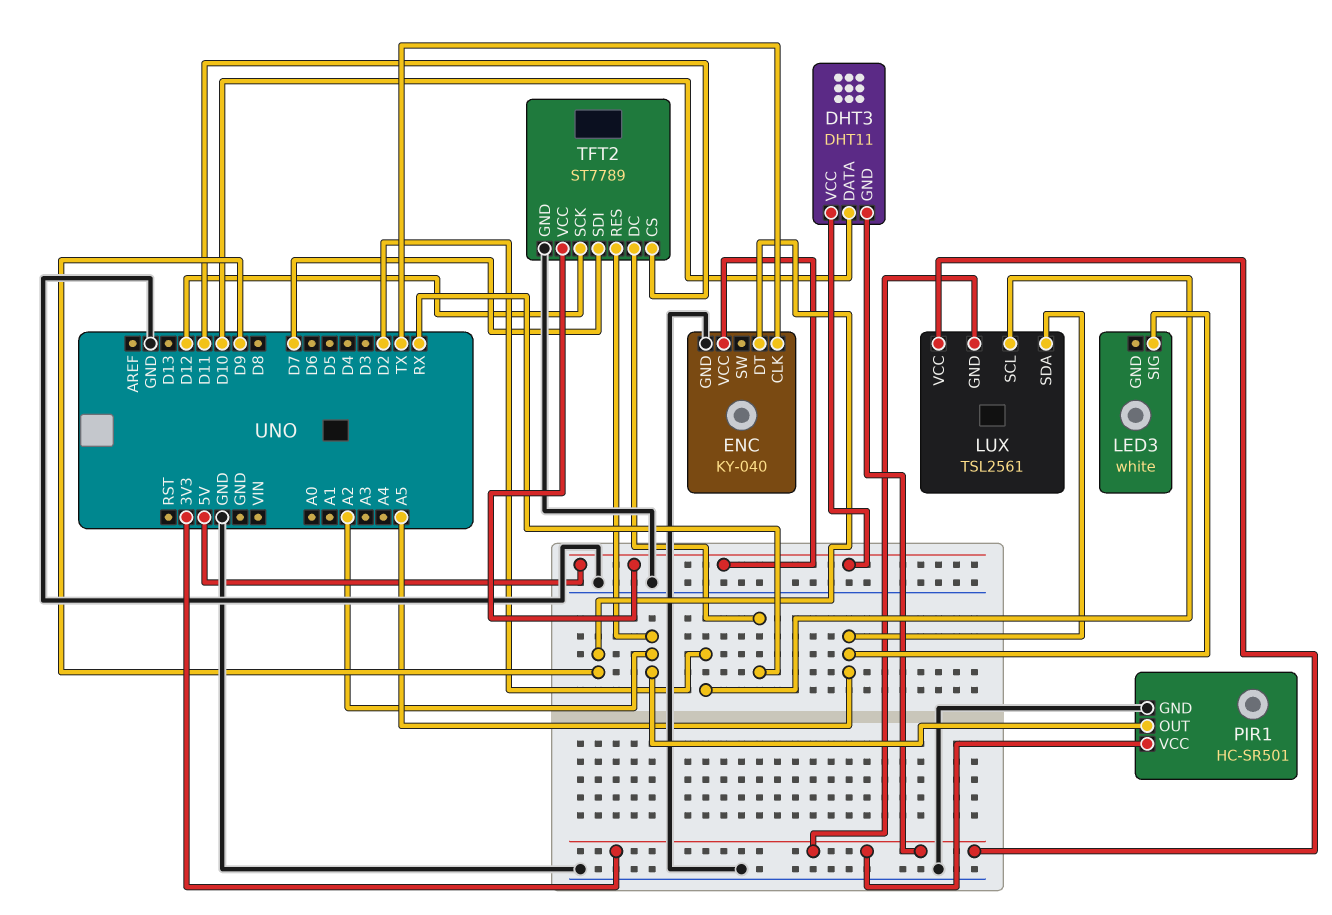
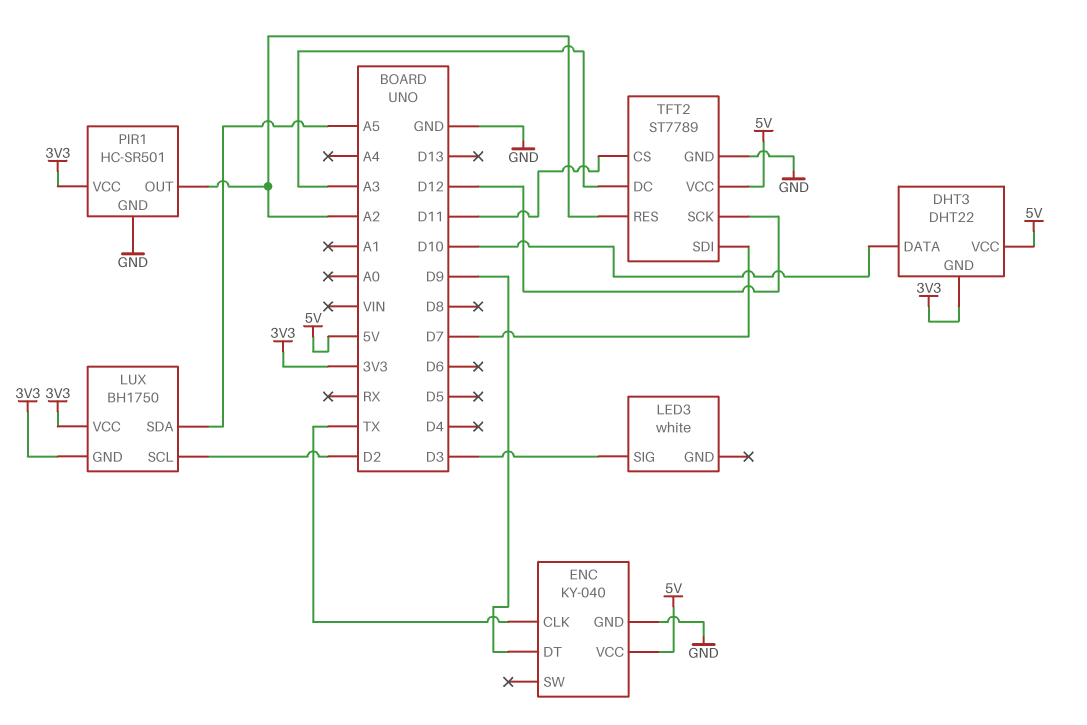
DHT3: DHT11 -> DHT22
LED3 pin SIG: A5 -> D3
LUX: TSL2561 -> BH1750
TFT2 pin DC: RX -> A3

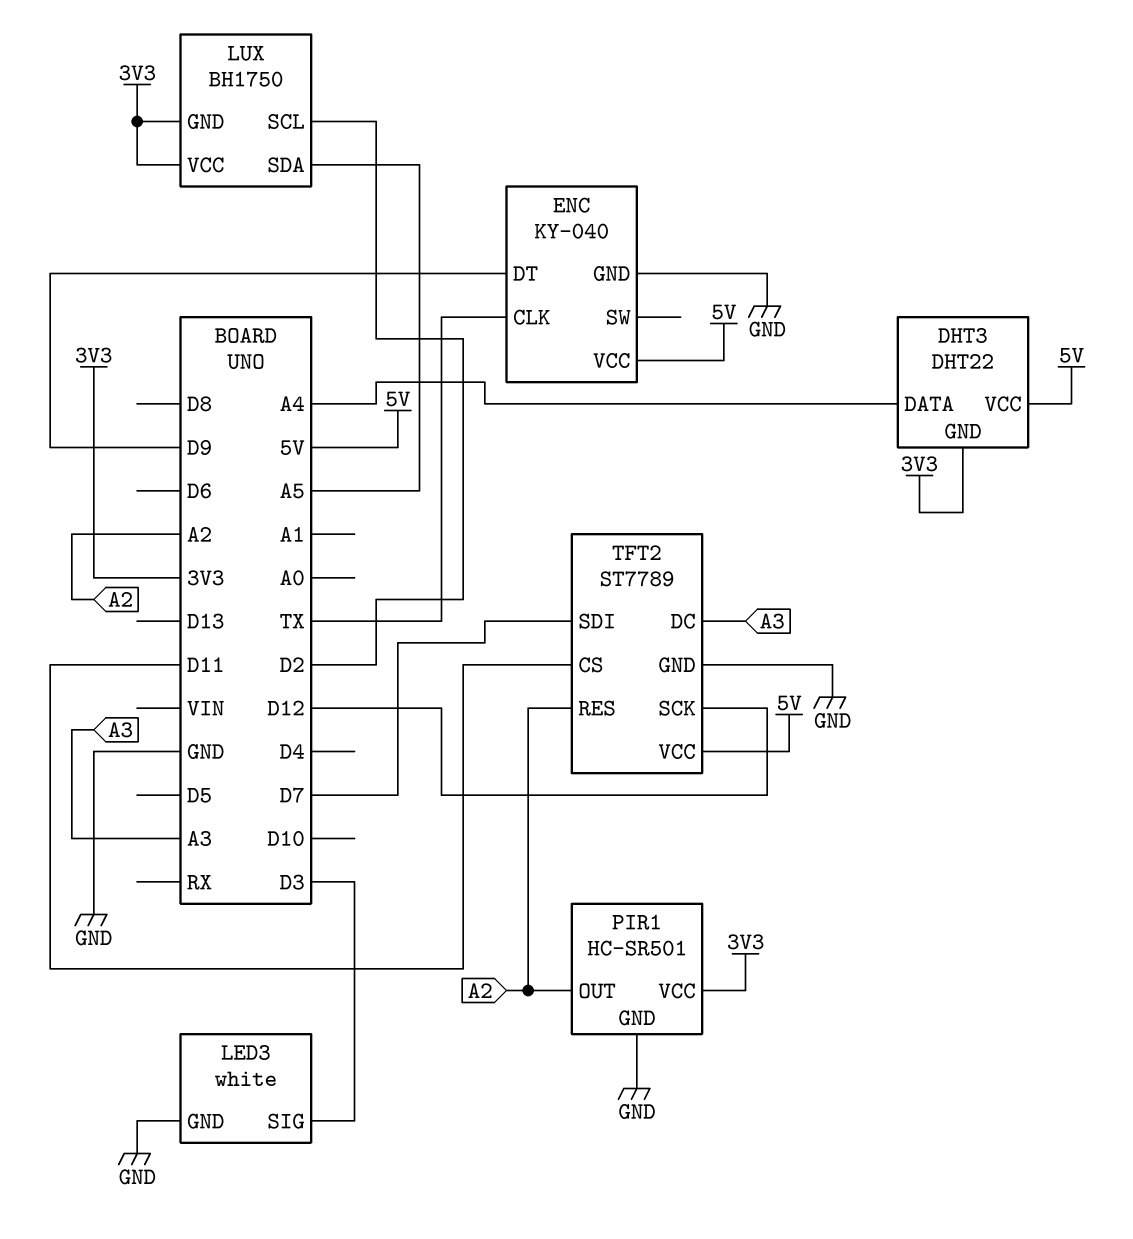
DHT3 pin DATA: D10 -> A4
LED3 pin GND: none -> GND

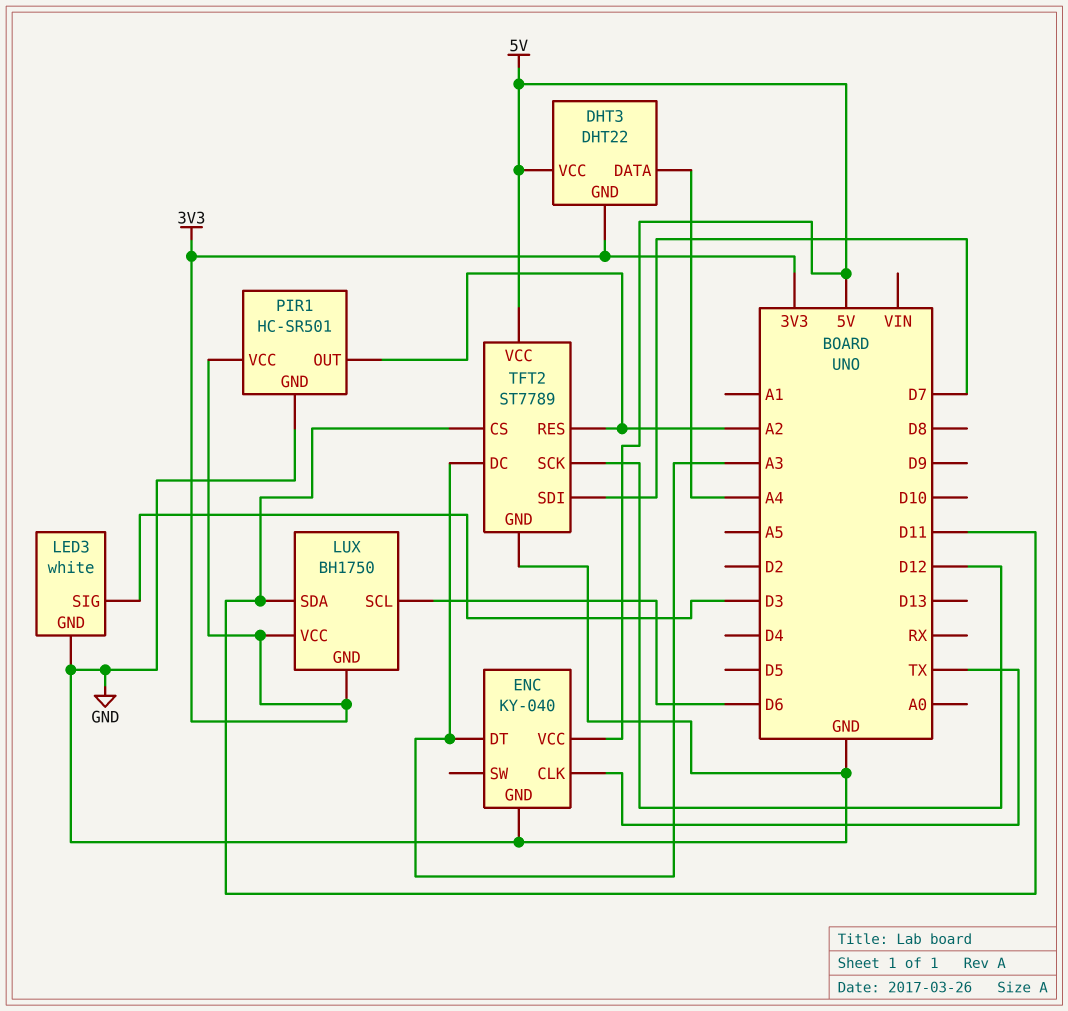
ENC pin DT: D9 -> A3
LUX pin SCL: D2 -> D6
LUX pin SDA: A5 -> D11

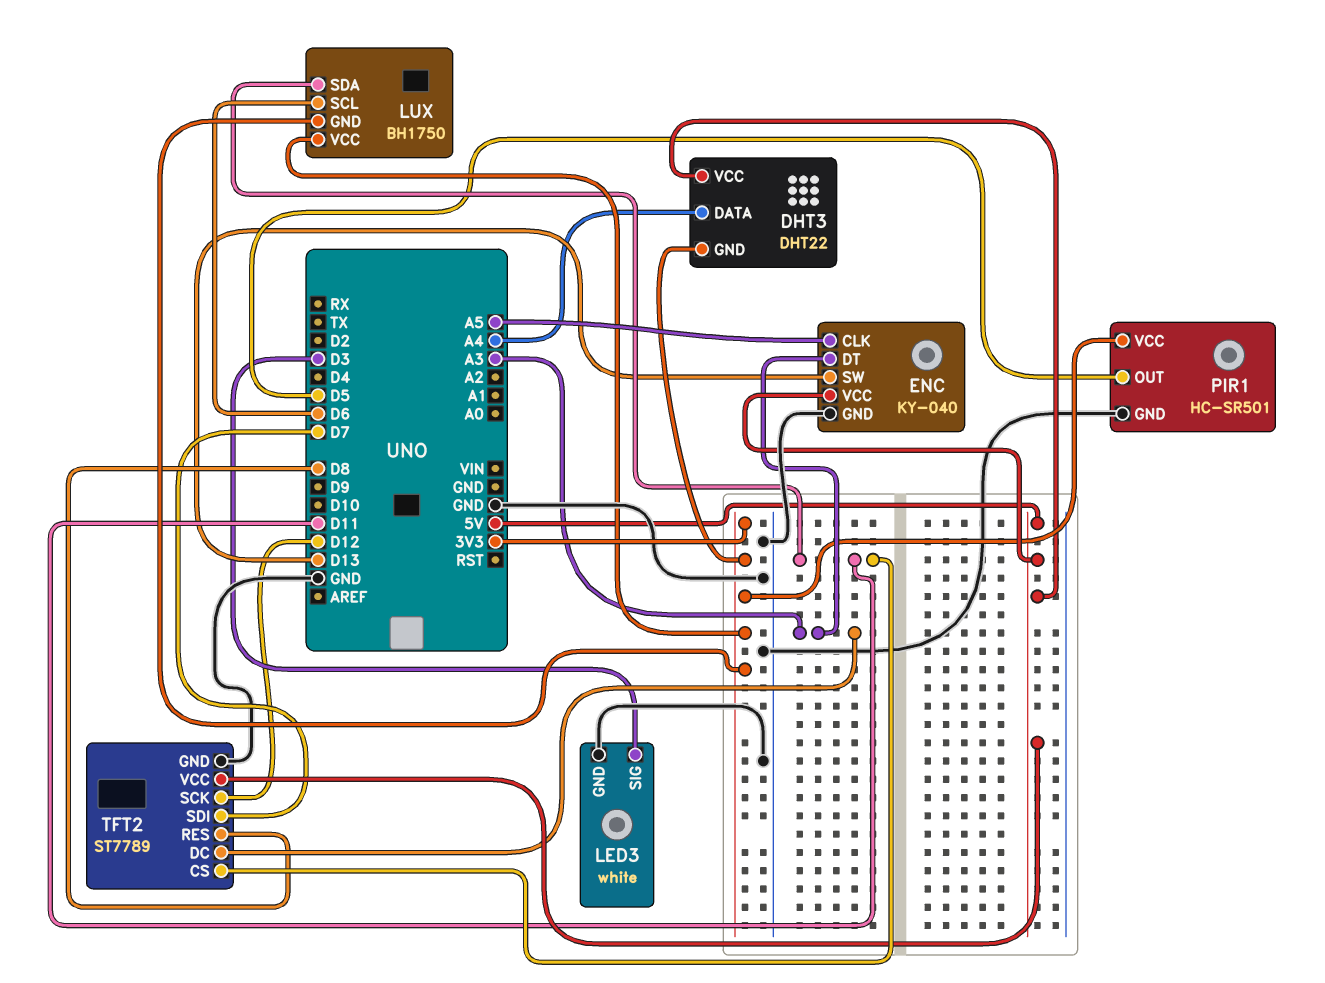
ENC pin CLK: TX -> A5
ENC pin SW: none -> D13
PIR1 pin OUT: A2 -> D5
TFT2 pin RES: A2 -> D8

